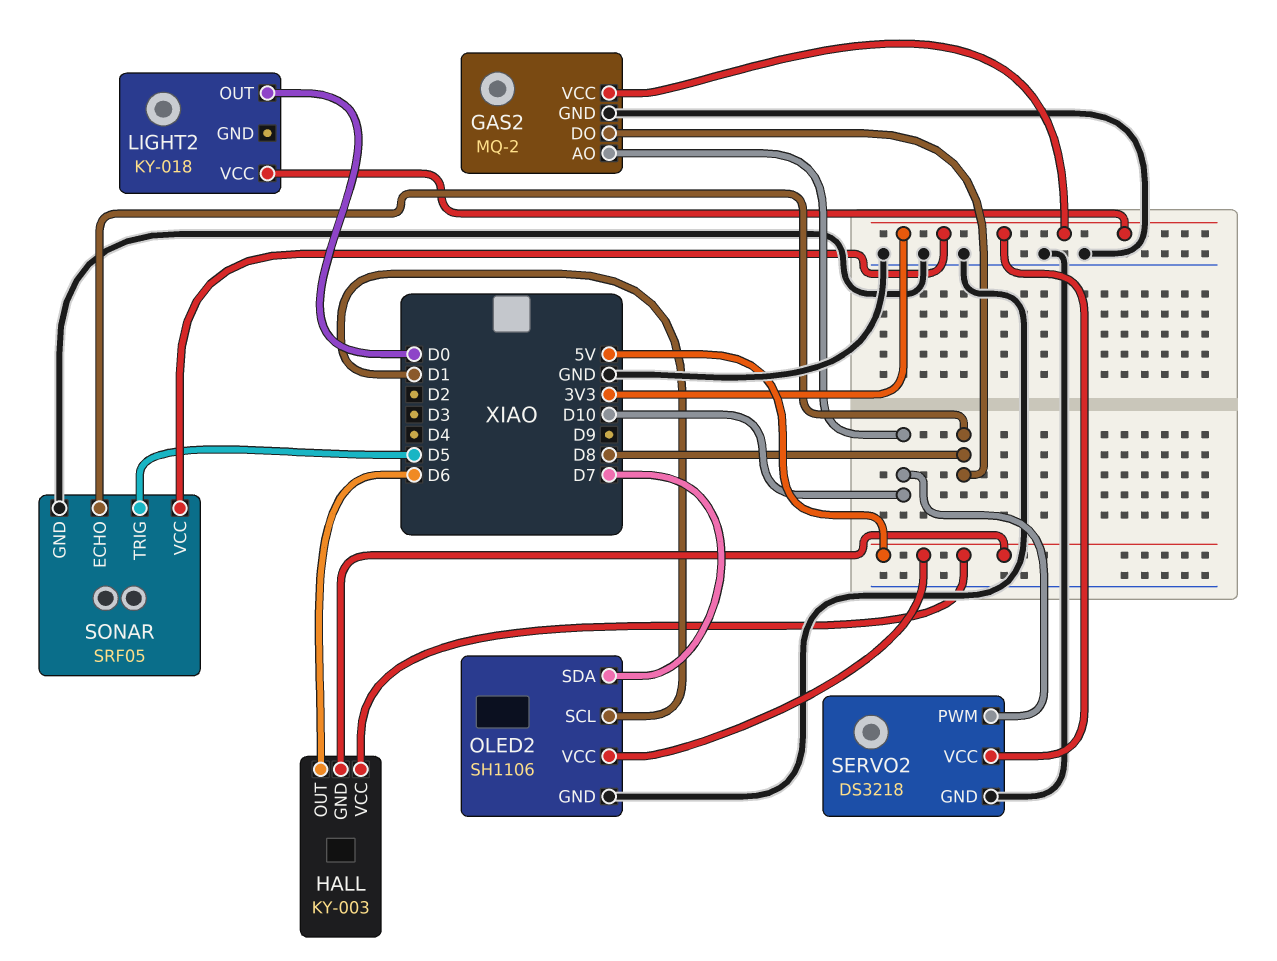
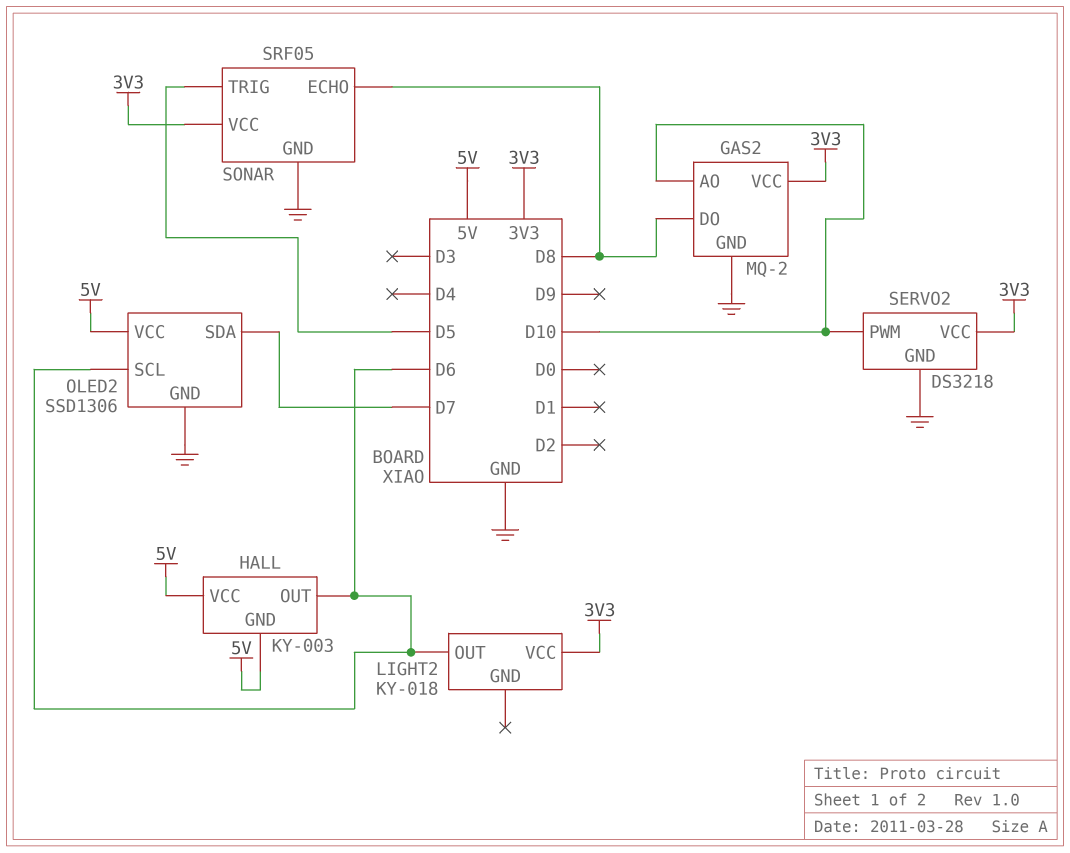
LIGHT2 pin OUT: D0 -> D6
OLED2: SH1106 -> SSD1306
OLED2 pin SCL: D1 -> D6

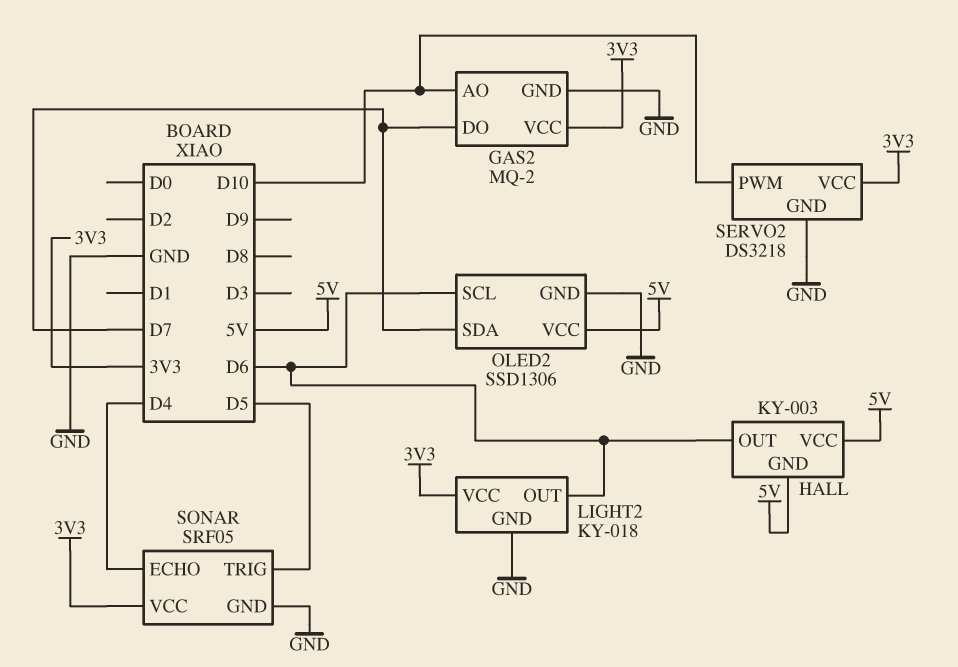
GAS2 pin DO: D8 -> D7
LIGHT2 pin GND: none -> GND
SONAR pin ECHO: D8 -> D4

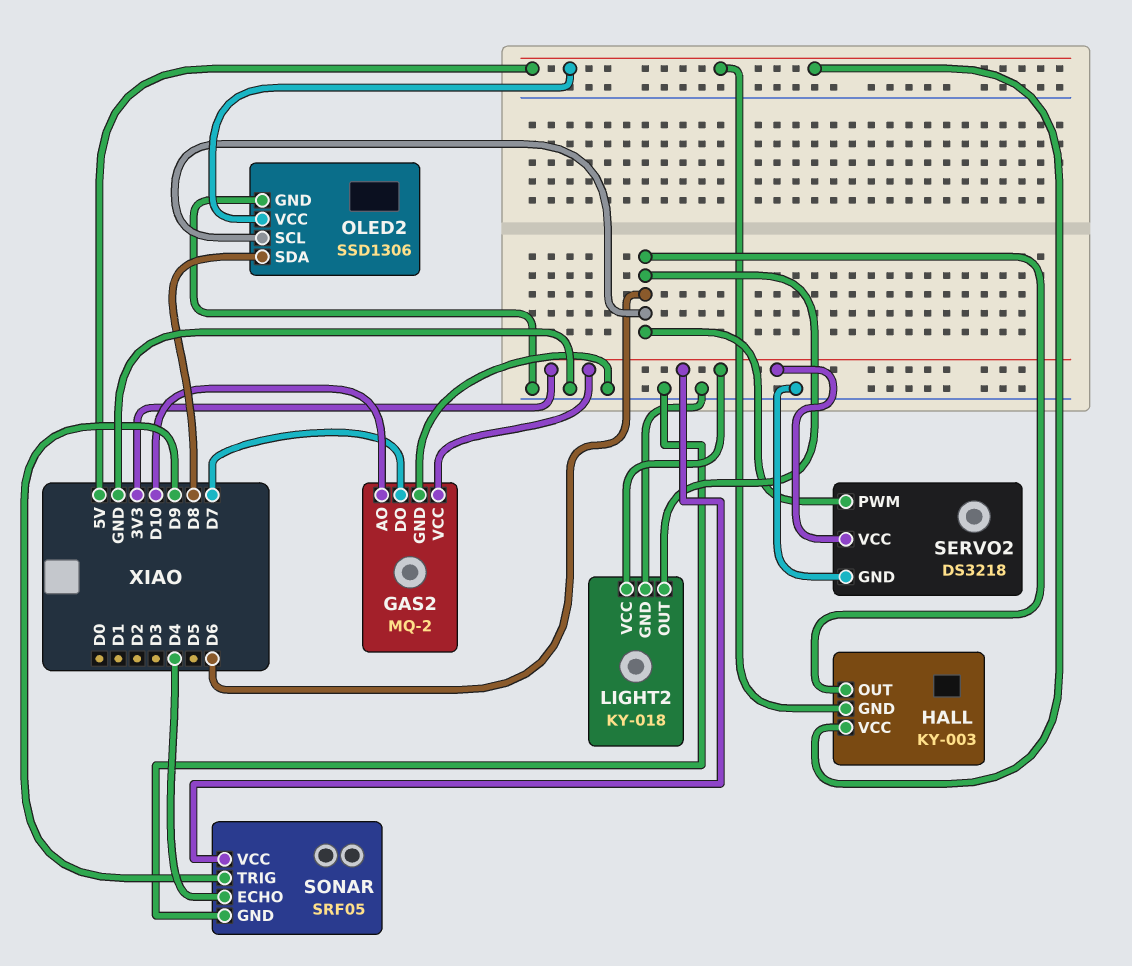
OLED2 pin SDA: D7 -> D8
SERVO2 pin PWM: D10 -> D6
SONAR pin TRIG: D5 -> D9

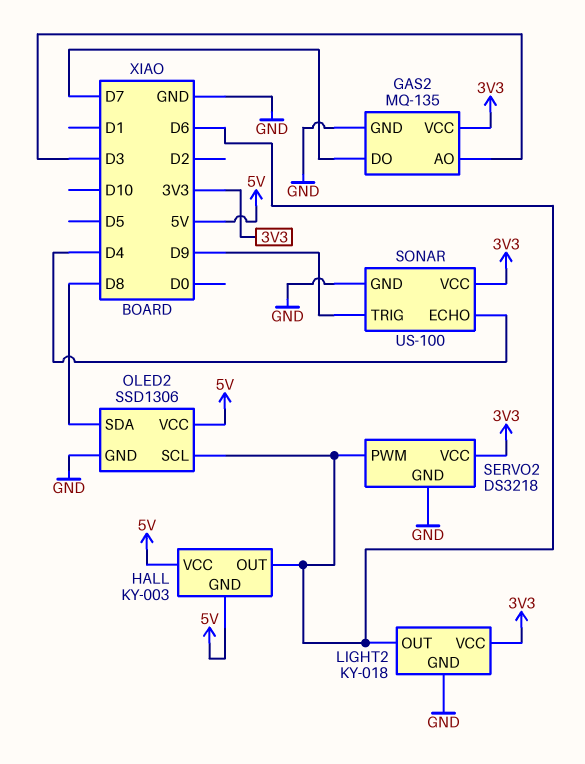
GAS2: MQ-2 -> MQ-135
GAS2 pin AO: D10 -> D3
SONAR: SRF05 -> US-100

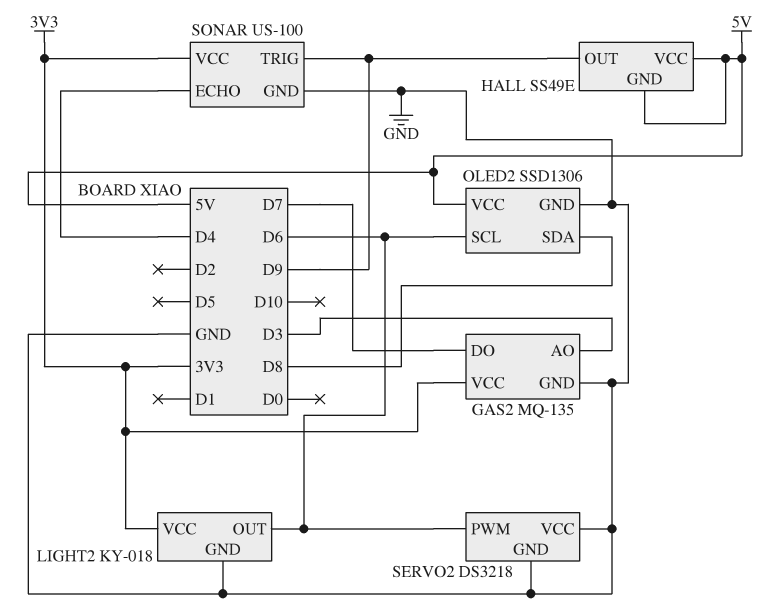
HALL: KY-003 -> SS49E
HALL pin OUT: D6 -> D9
SERVO2 pin VCC: 3V3 -> GND

